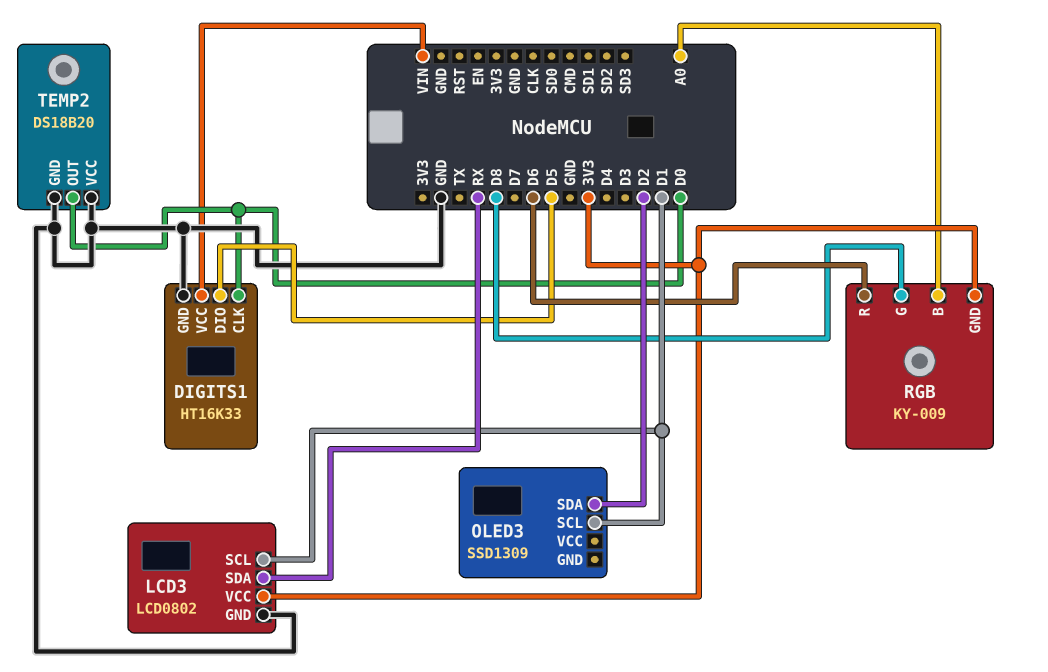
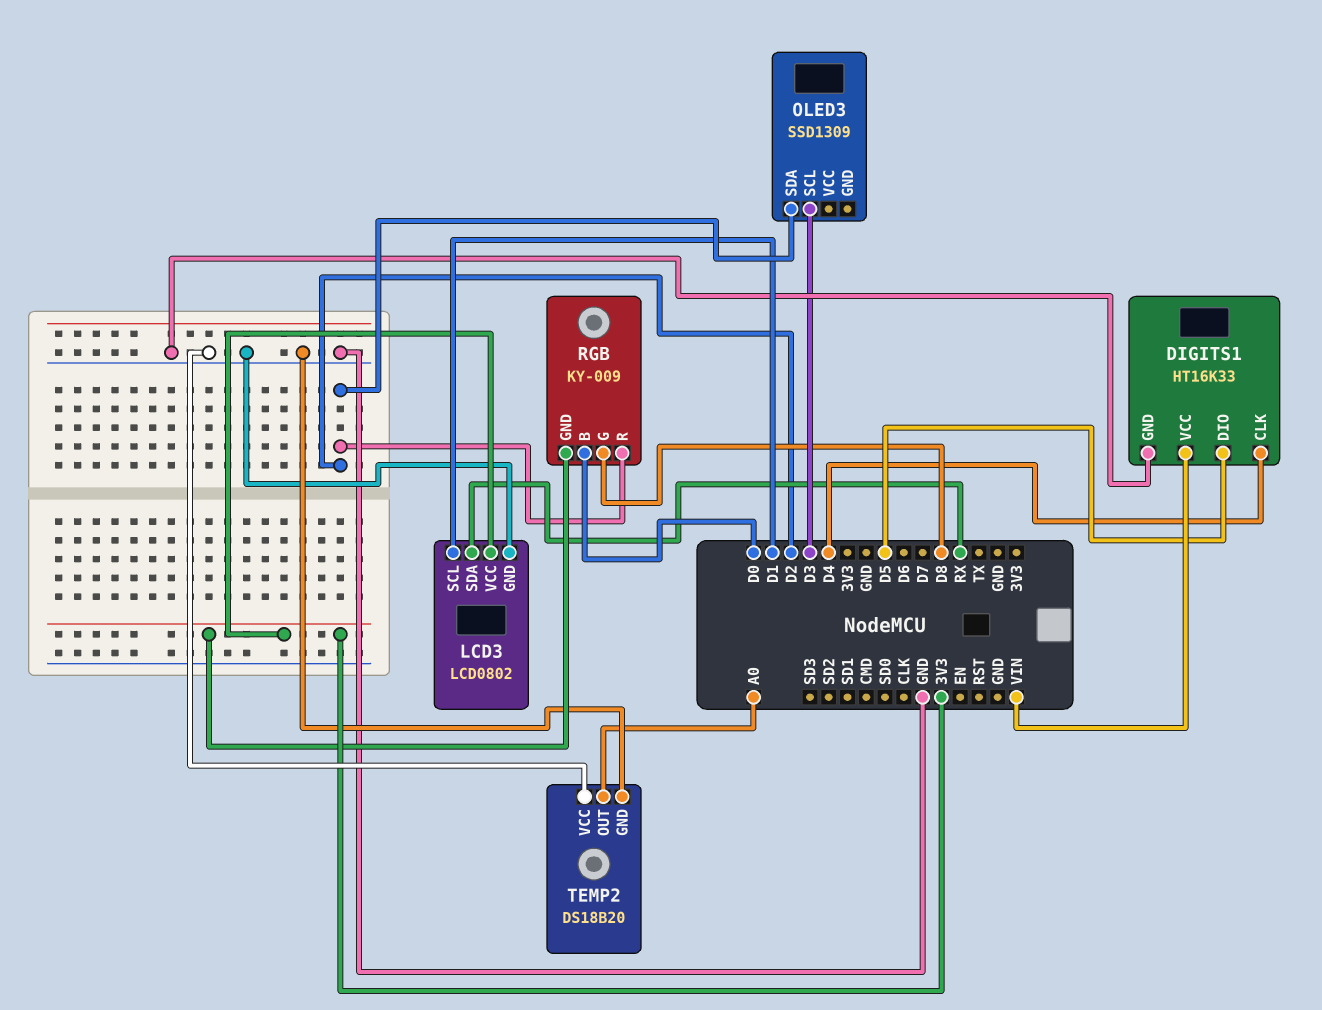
DIGITS1 pin CLK: D0 -> D4
OLED3 pin SCL: D1 -> D3
RGB pin B: A0 -> D0
RGB pin R: D6 -> D2
TEMP2 pin OUT: D0 -> A0

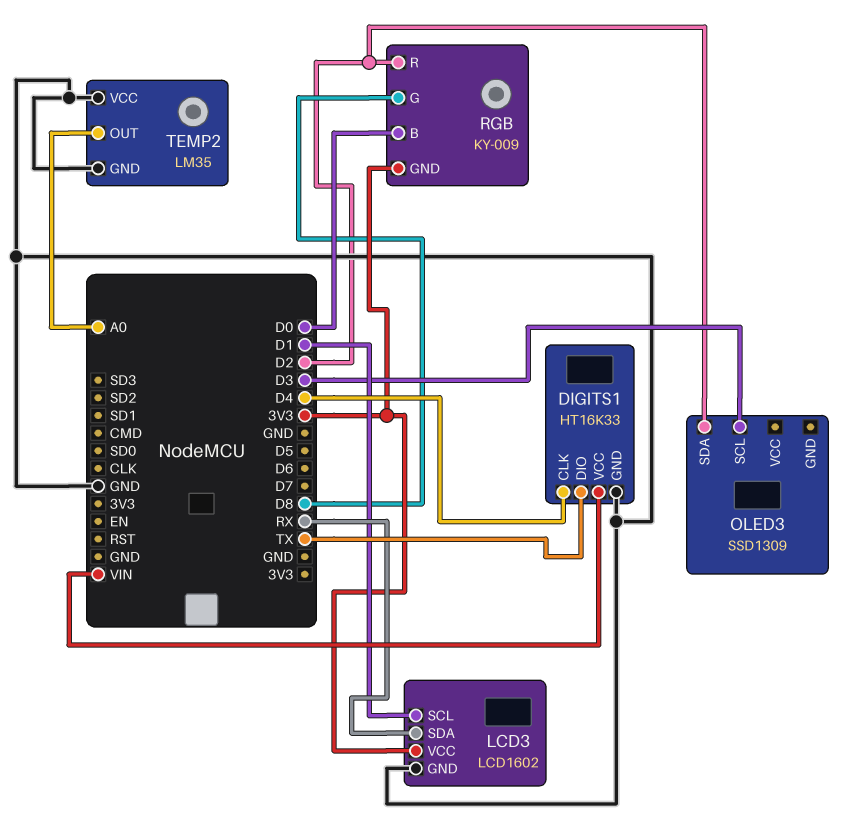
DIGITS1 pin DIO: D5 -> TX
LCD3: LCD0802 -> LCD1602
TEMP2: DS18B20 -> LM35

